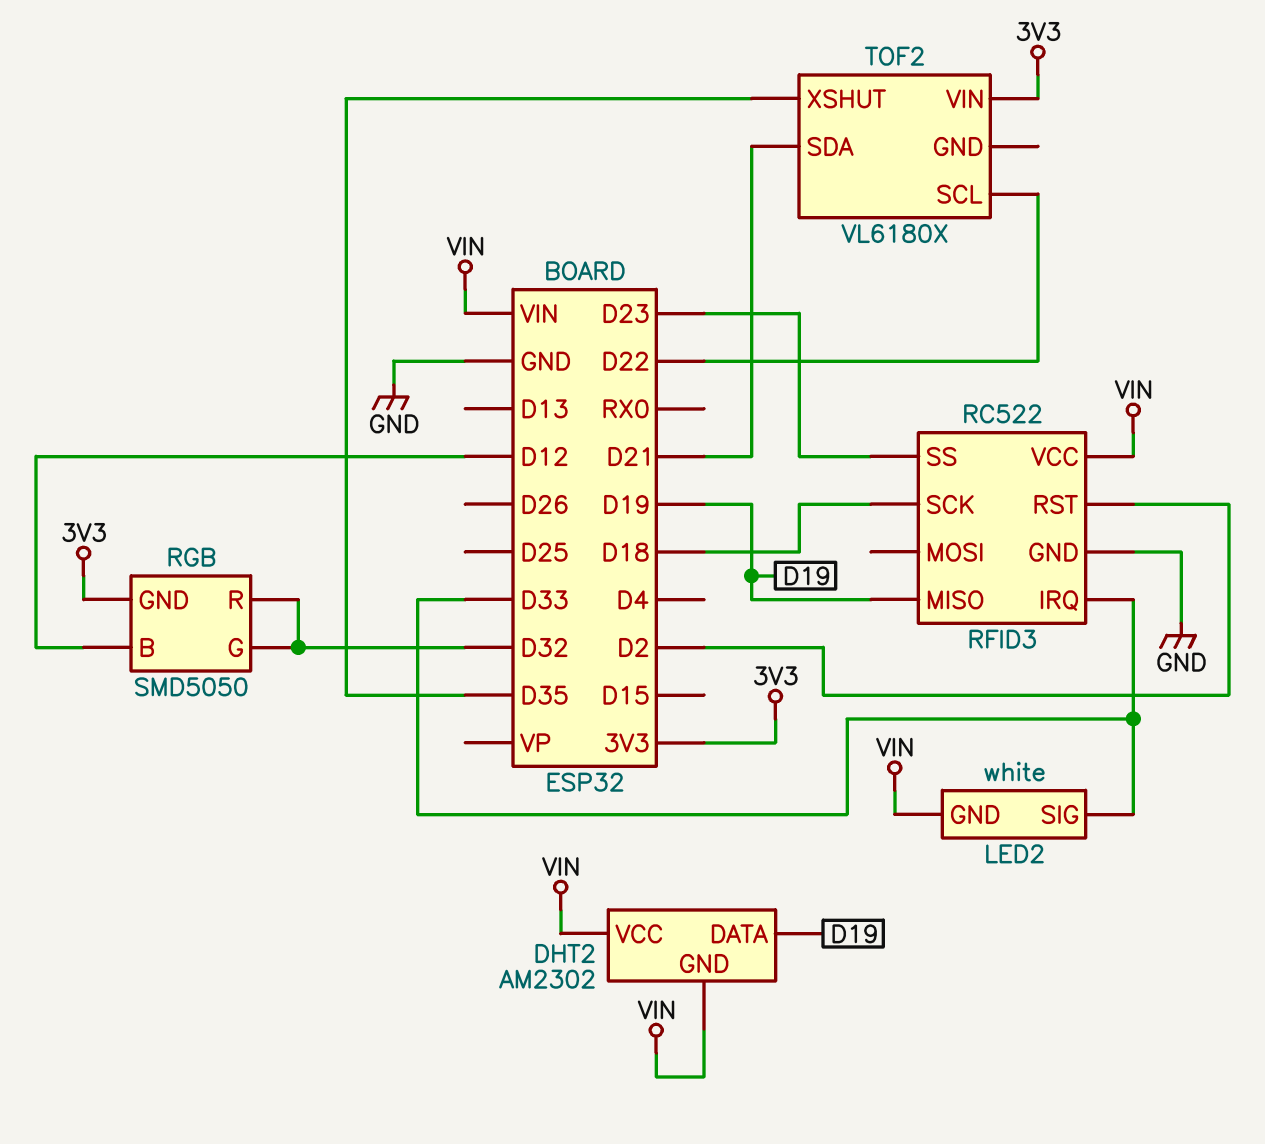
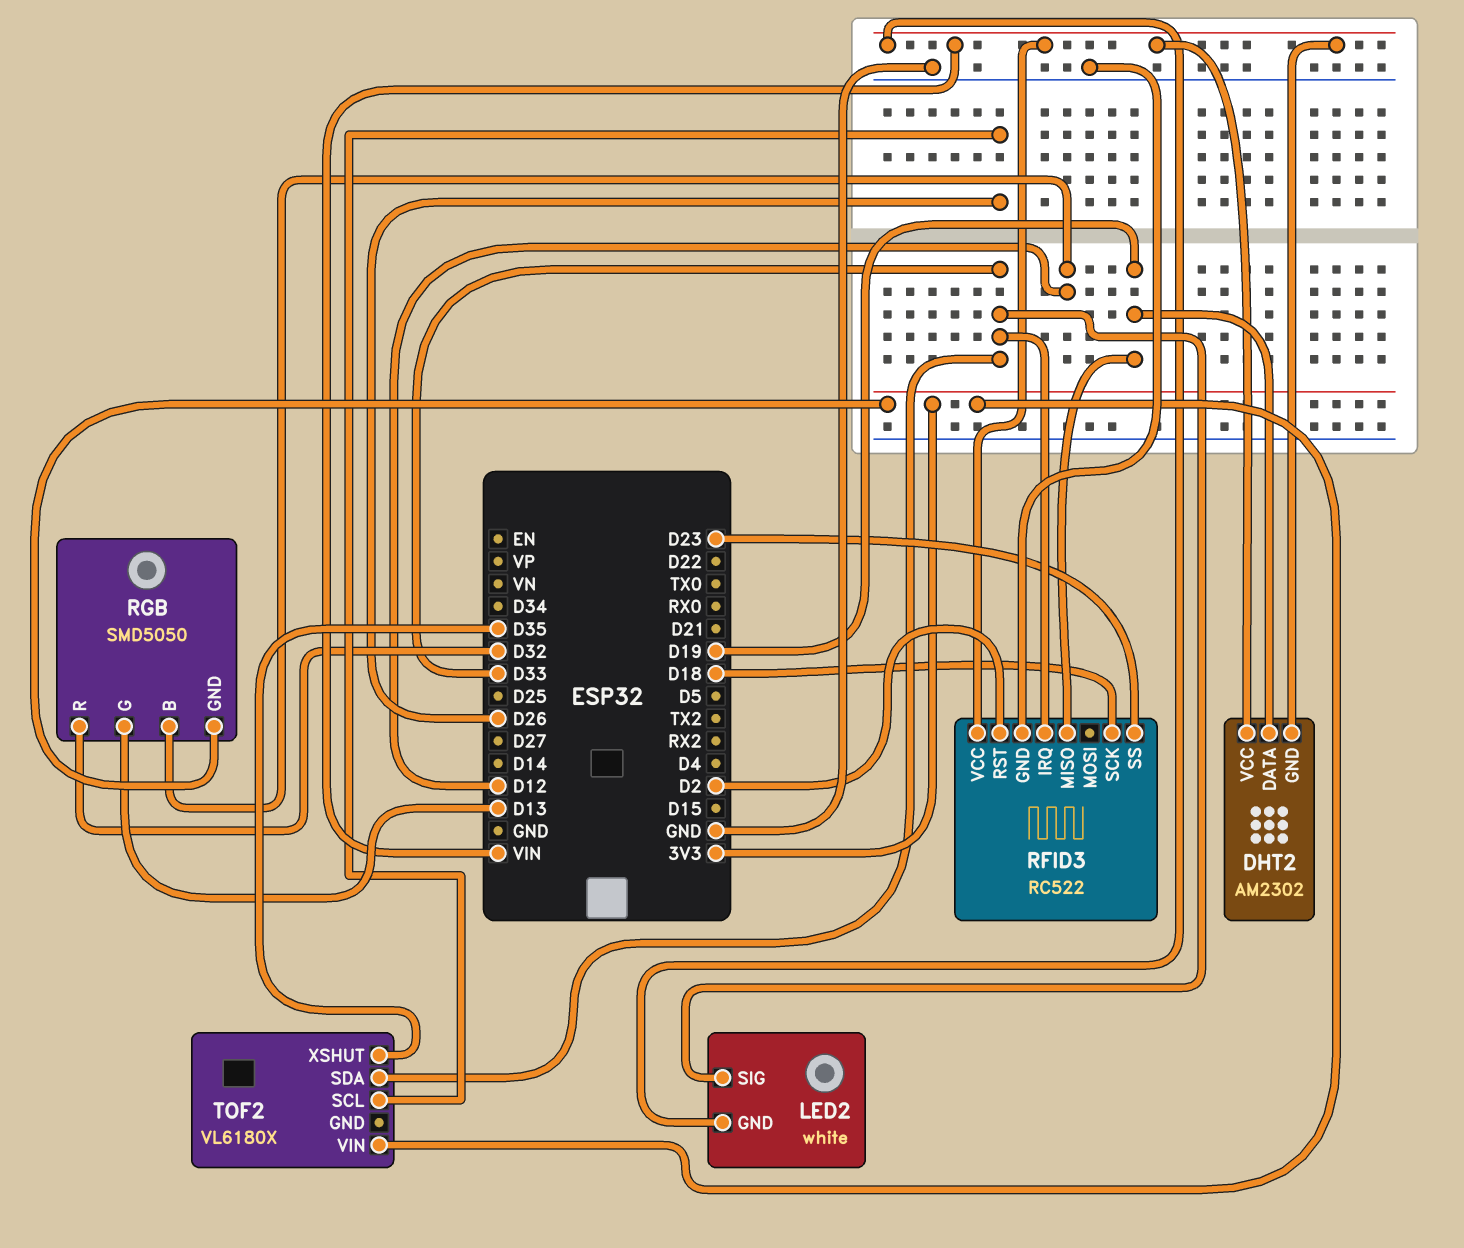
RGB pin G: D32 -> D13
TOF2 pin SCL: D22 -> D26
TOF2 pin SDA: D21 -> D33

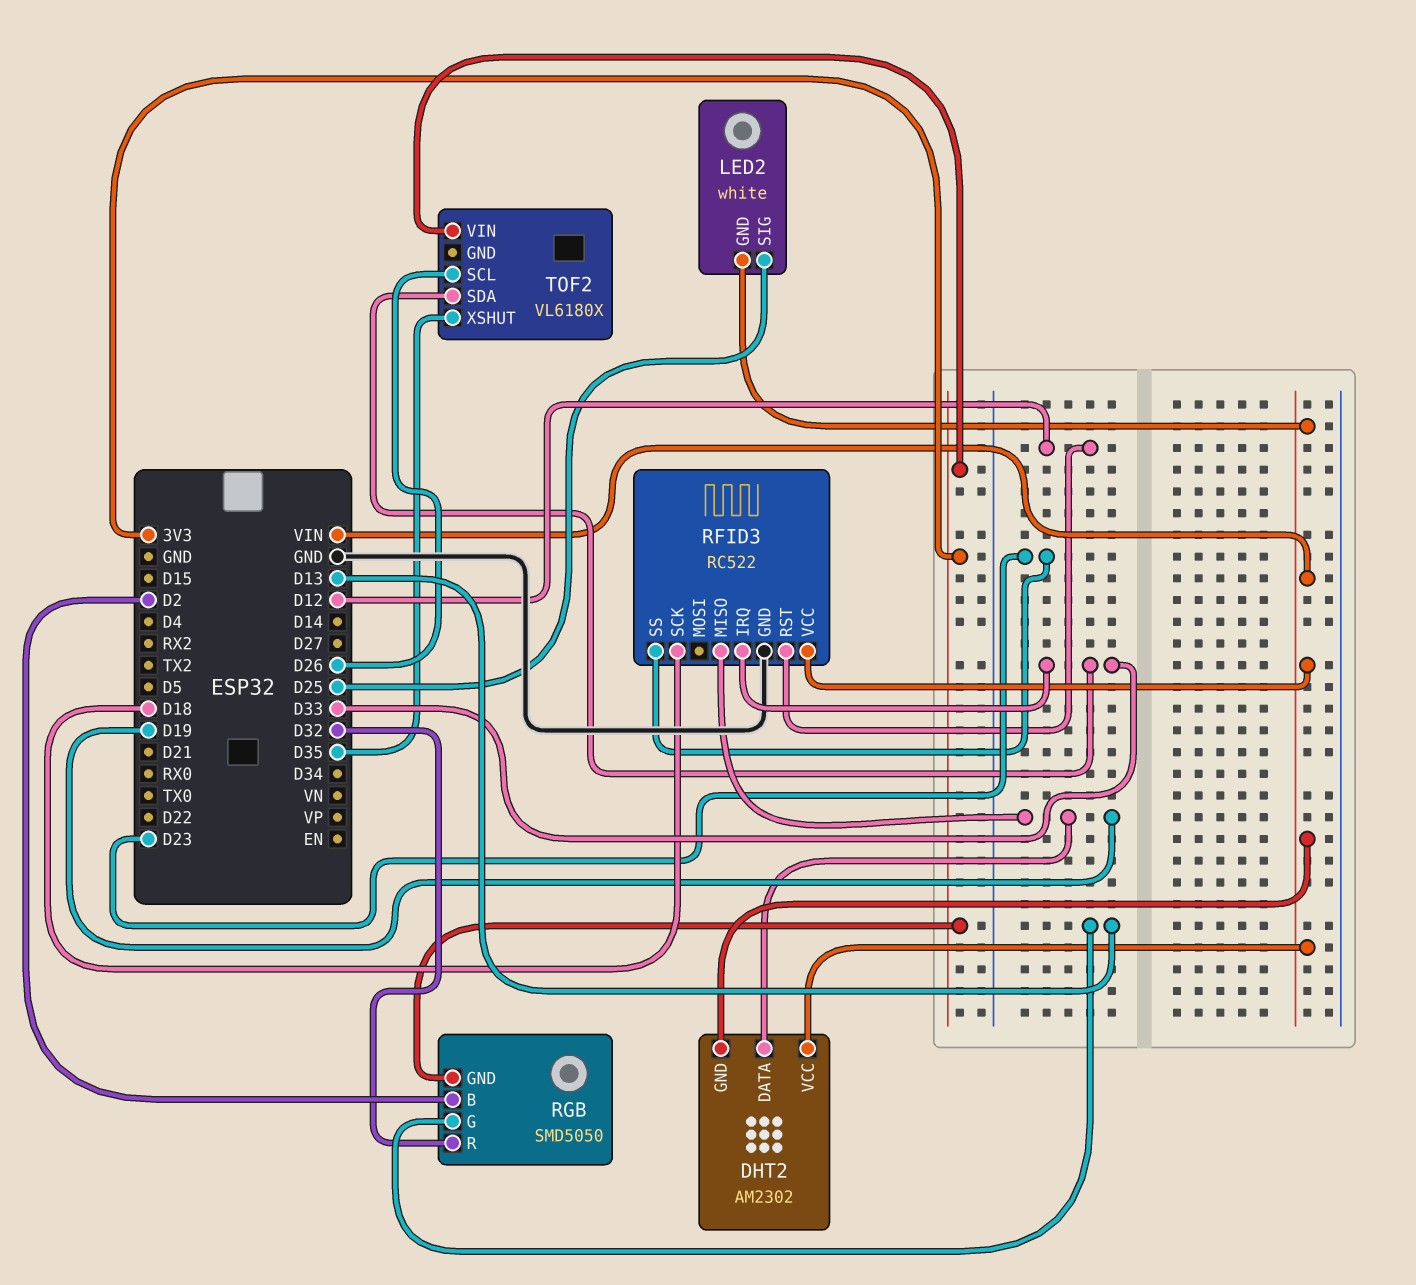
LED2 pin SIG: D33 -> D25
RFID3 pin RST: D2 -> D12
RGB pin B: D12 -> D2

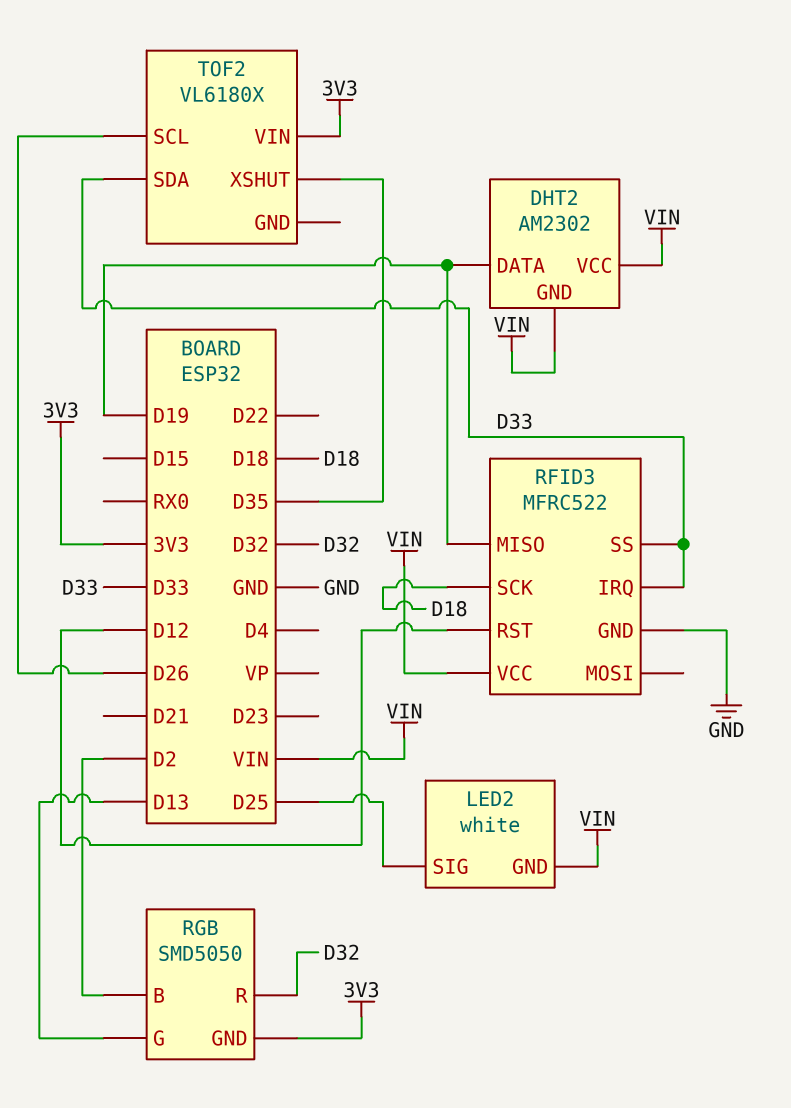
RFID3: RC522 -> MFRC522
RFID3 pin SS: D23 -> D33

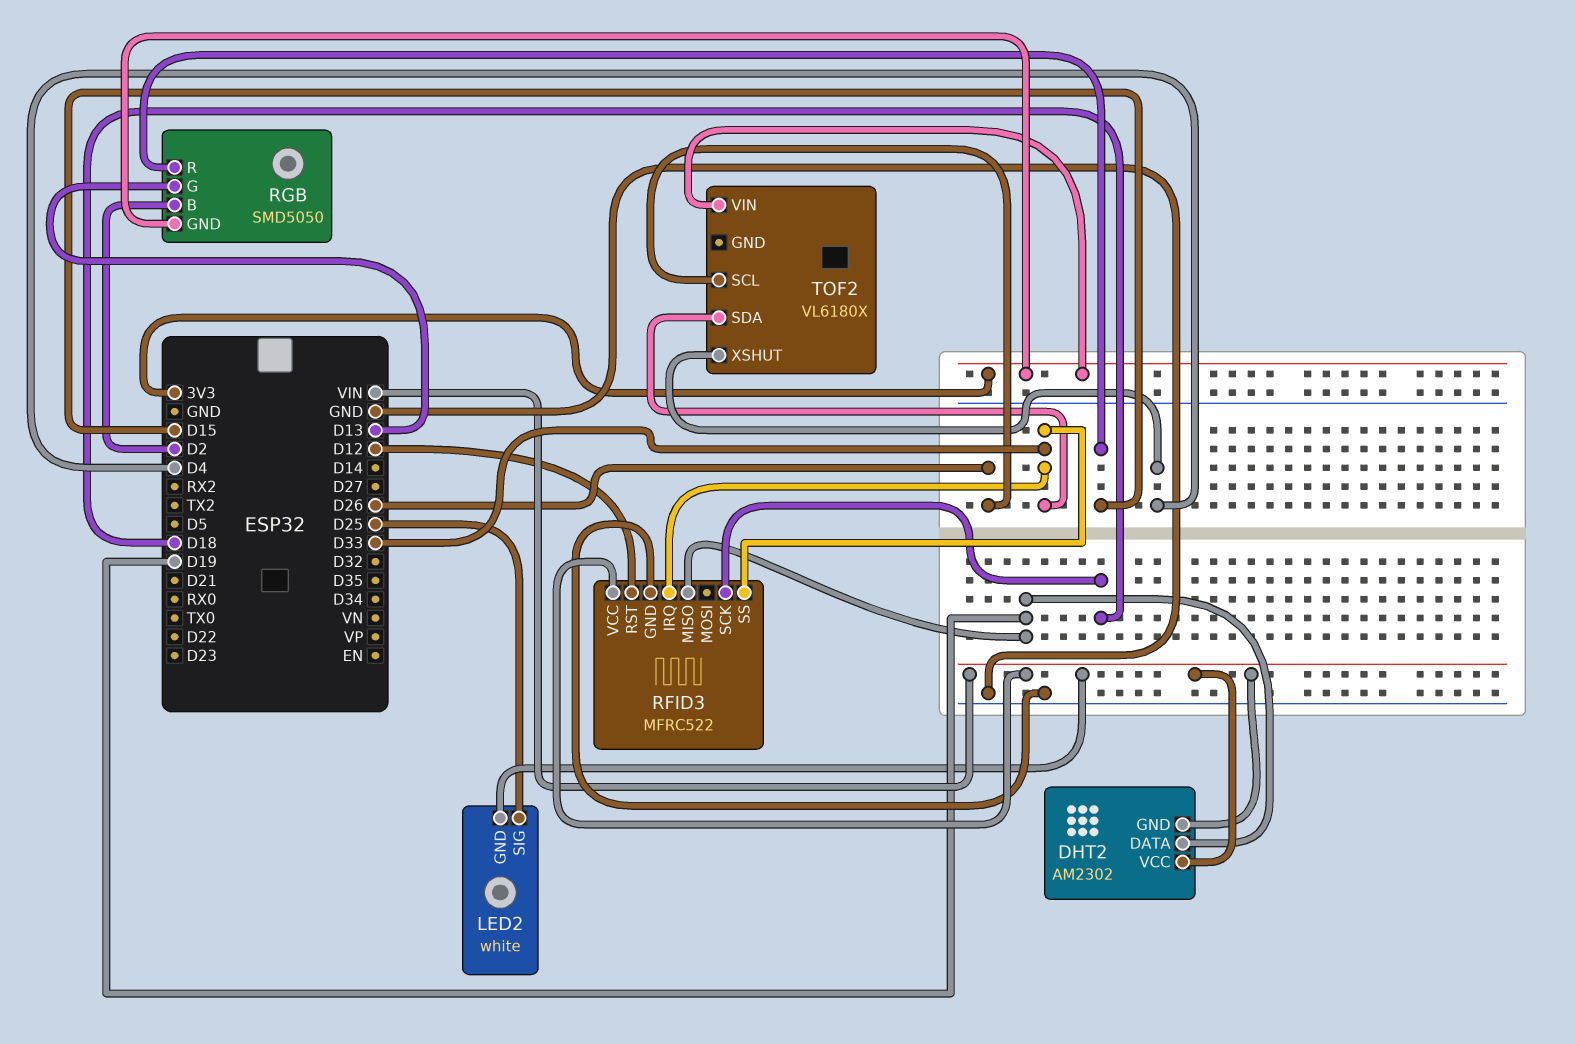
RGB pin R: D32 -> D15
TOF2 pin XSHUT: D35 -> D4

